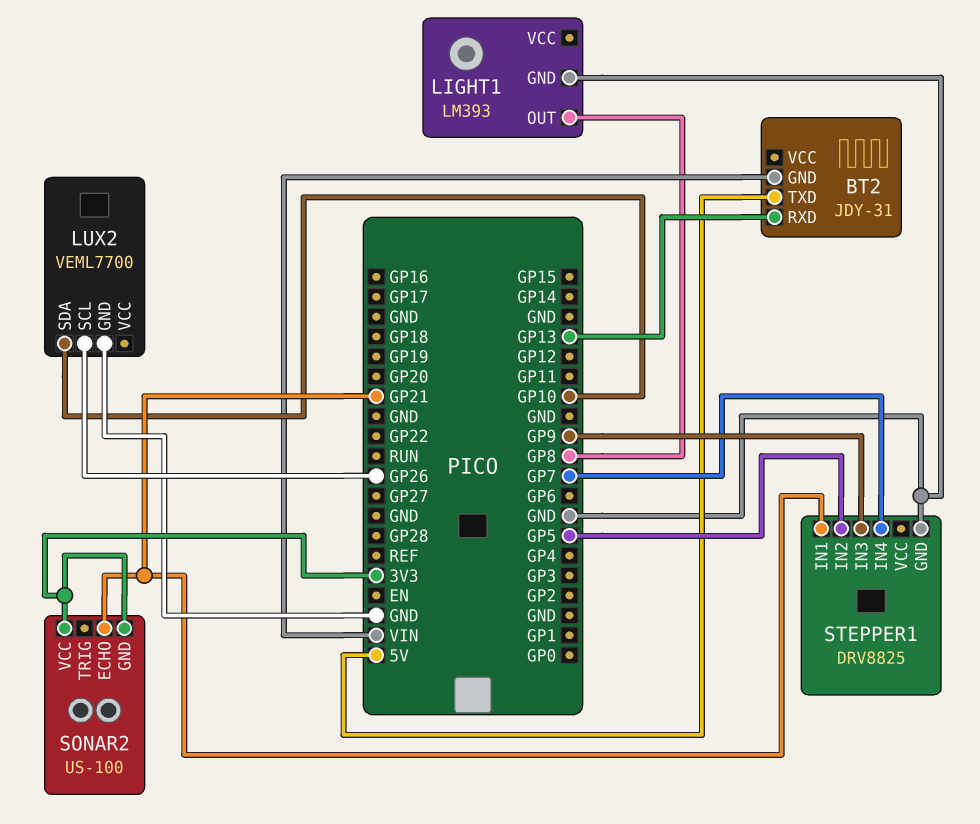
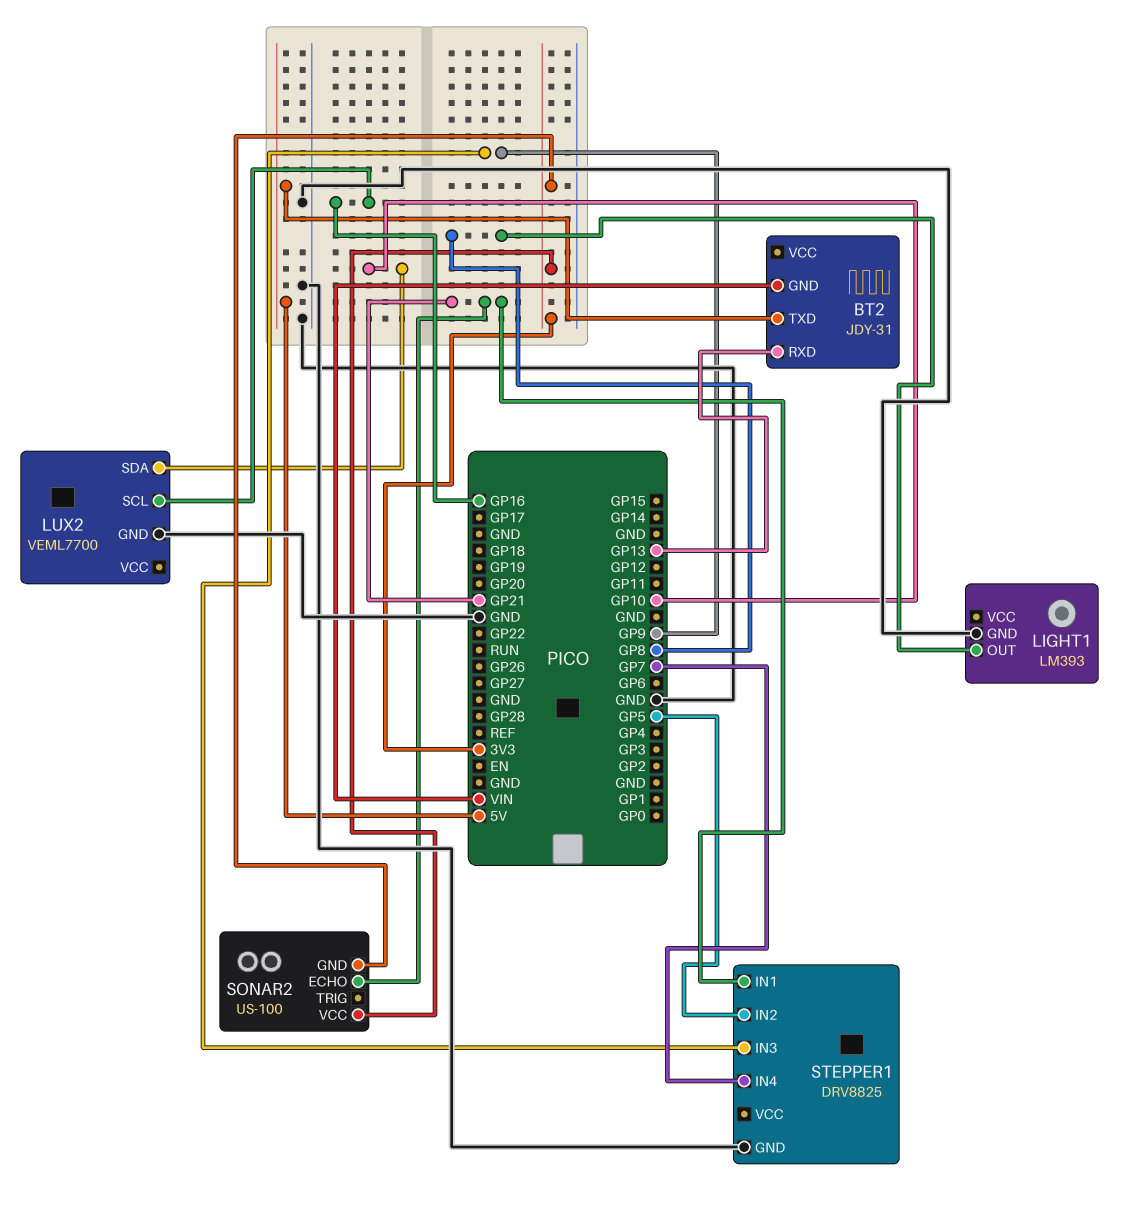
LUX2 pin SCL: GP26 -> GP16

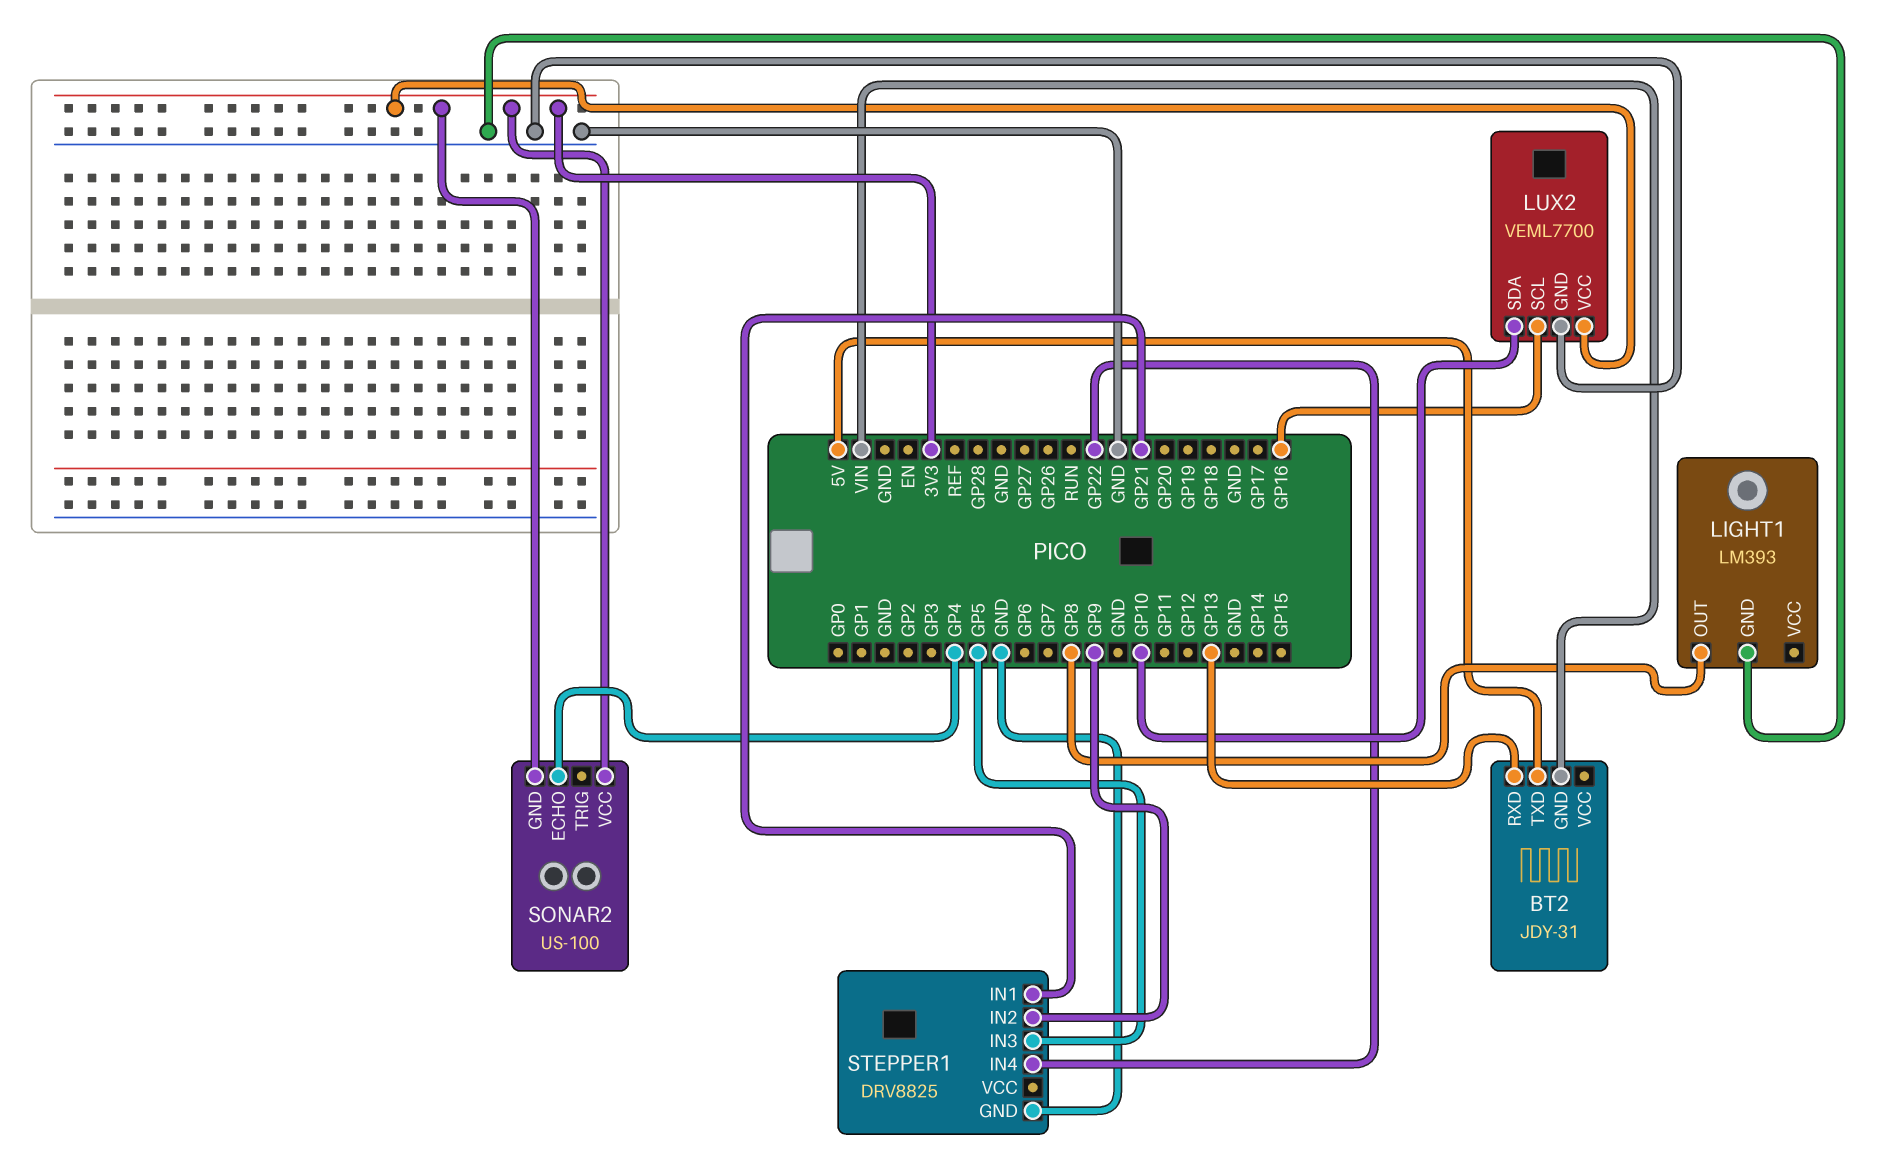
LUX2 pin VCC: none -> 3V3
SONAR2 pin ECHO: GP21 -> GP4
STEPPER1 pin IN2: GP5 -> GP9
STEPPER1 pin IN3: GP9 -> GP5
STEPPER1 pin IN4: GP7 -> GP22

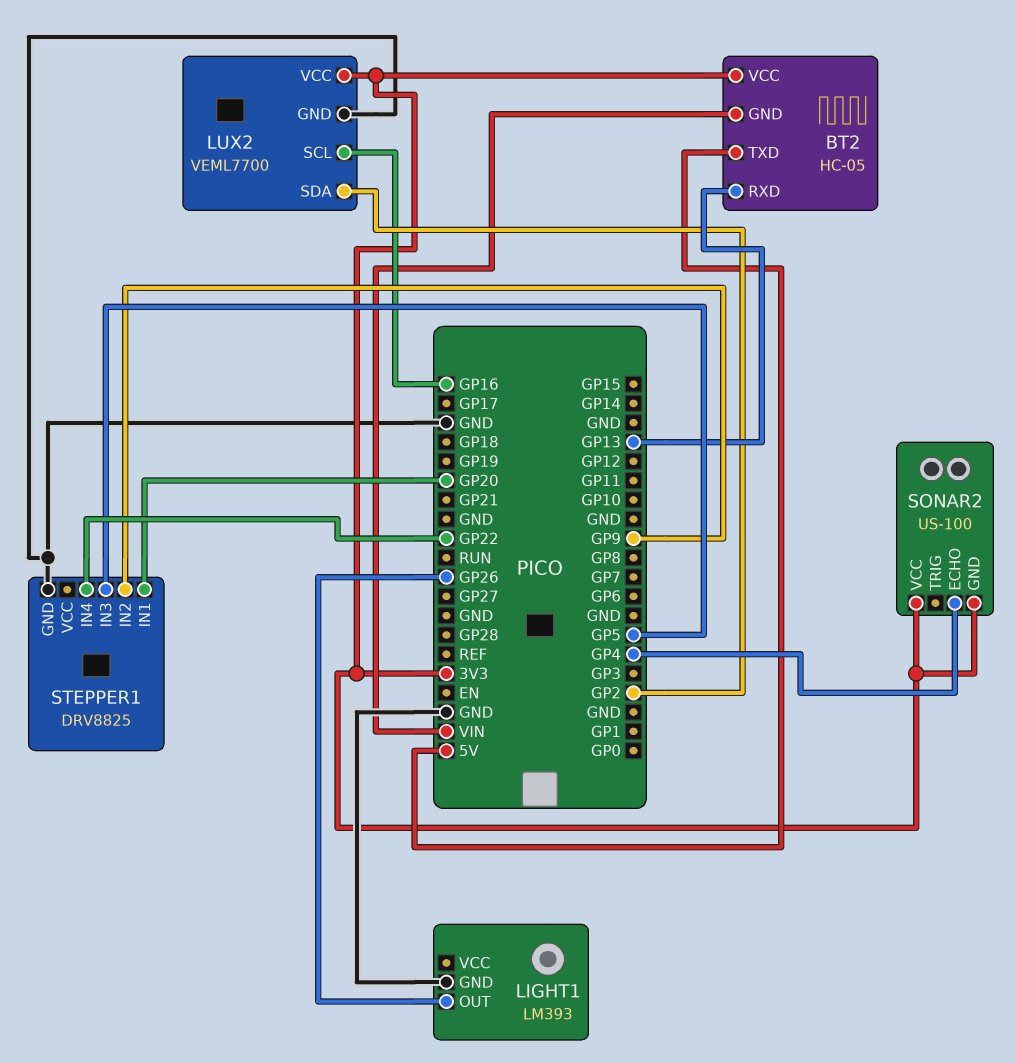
BT2: JDY-31 -> HC-05
BT2 pin VCC: none -> 3V3
LIGHT1 pin OUT: GP8 -> GP26
LUX2 pin SDA: GP10 -> GP2
STEPPER1 pin IN1: GP21 -> GP20

